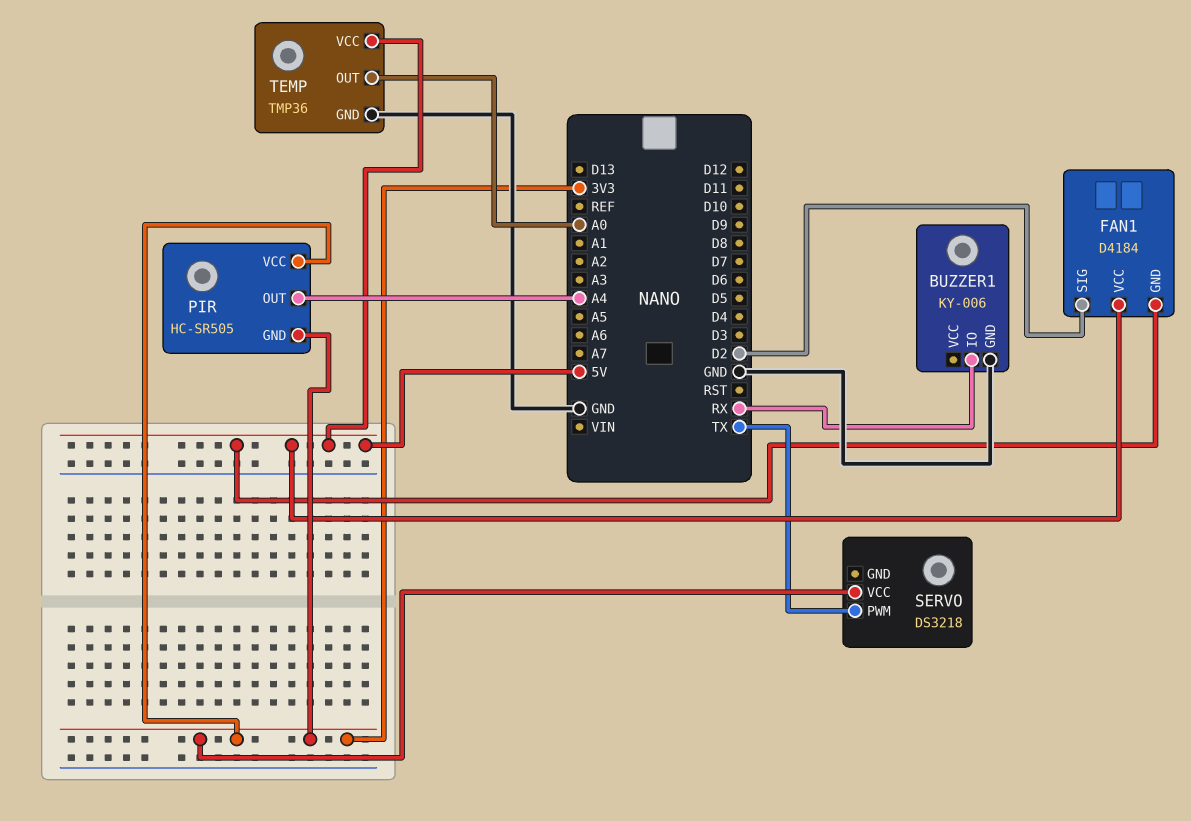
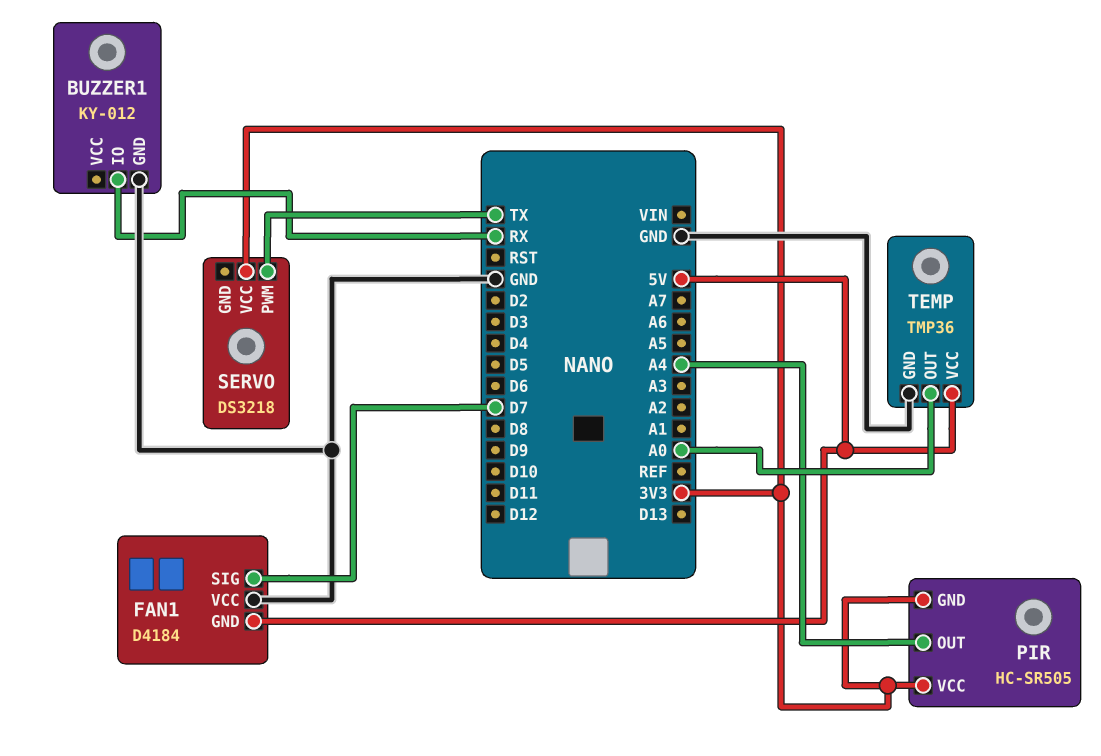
BUZZER1: KY-006 -> KY-012
FAN1 pin SIG: D2 -> D7
FAN1 pin VCC: 5V -> GND

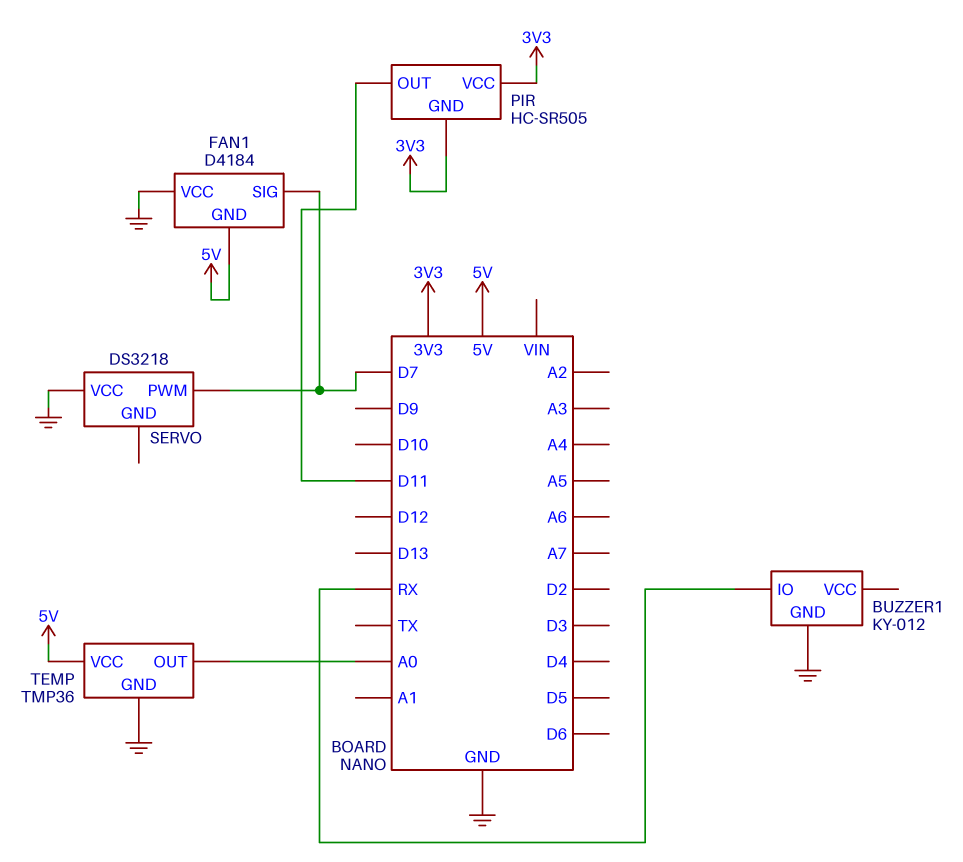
PIR pin OUT: A4 -> D11
SERVO pin PWM: TX -> D7
SERVO pin VCC: 3V3 -> GND

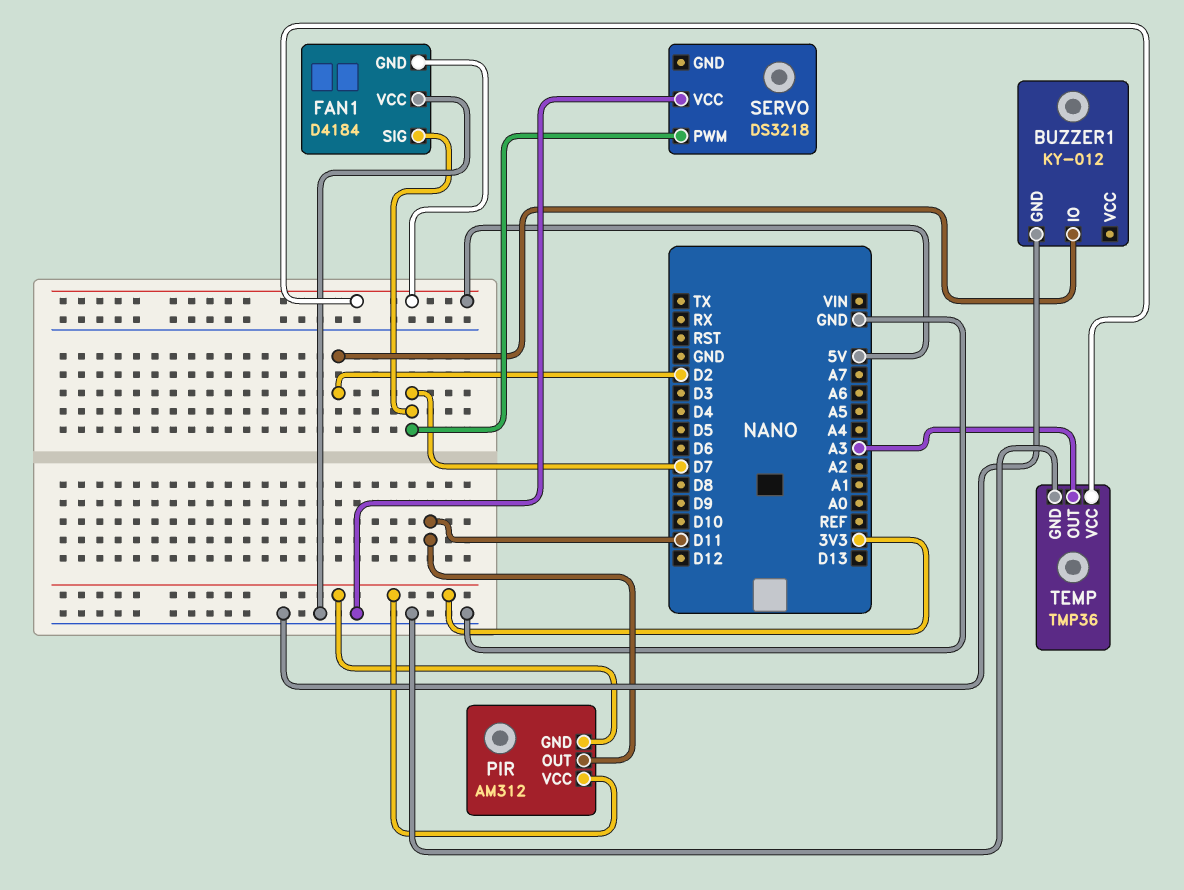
BUZZER1 pin IO: RX -> D2
PIR: HC-SR505 -> AM312
TEMP pin OUT: A0 -> A3

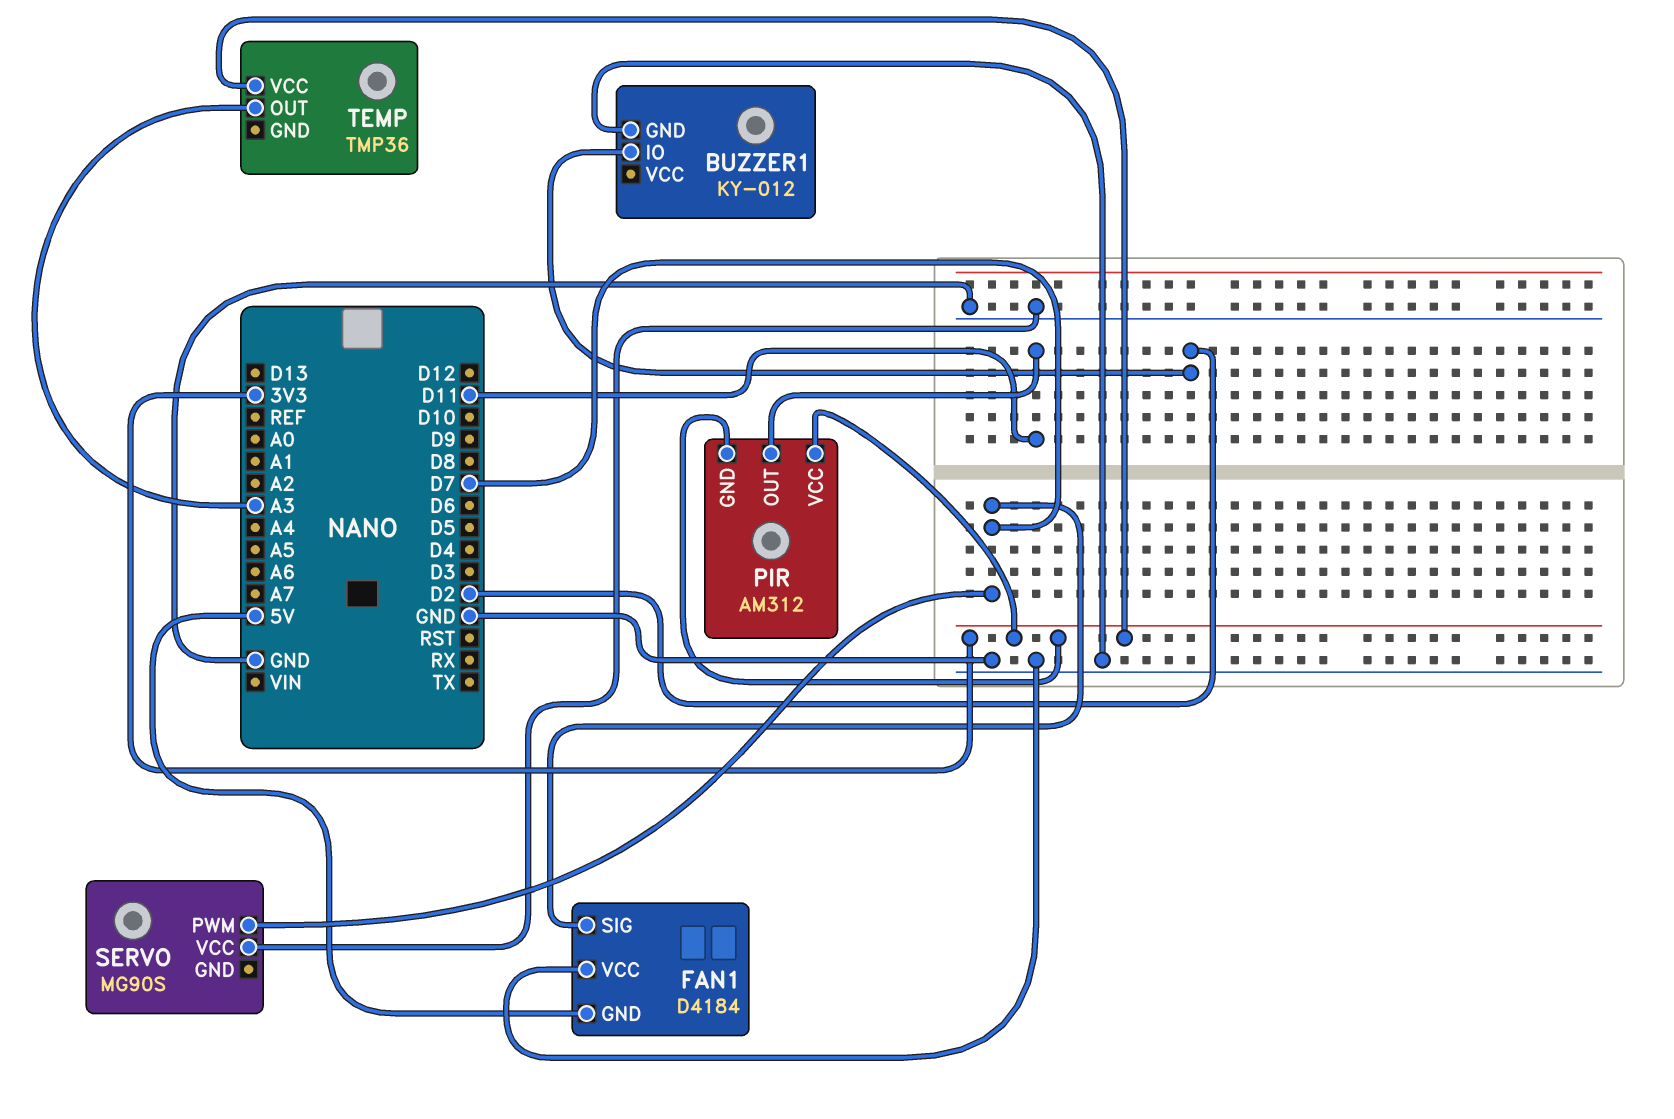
SERVO: DS3218 -> MG90S
TEMP pin GND: GND -> none
TEMP pin VCC: 5V -> 3V3

